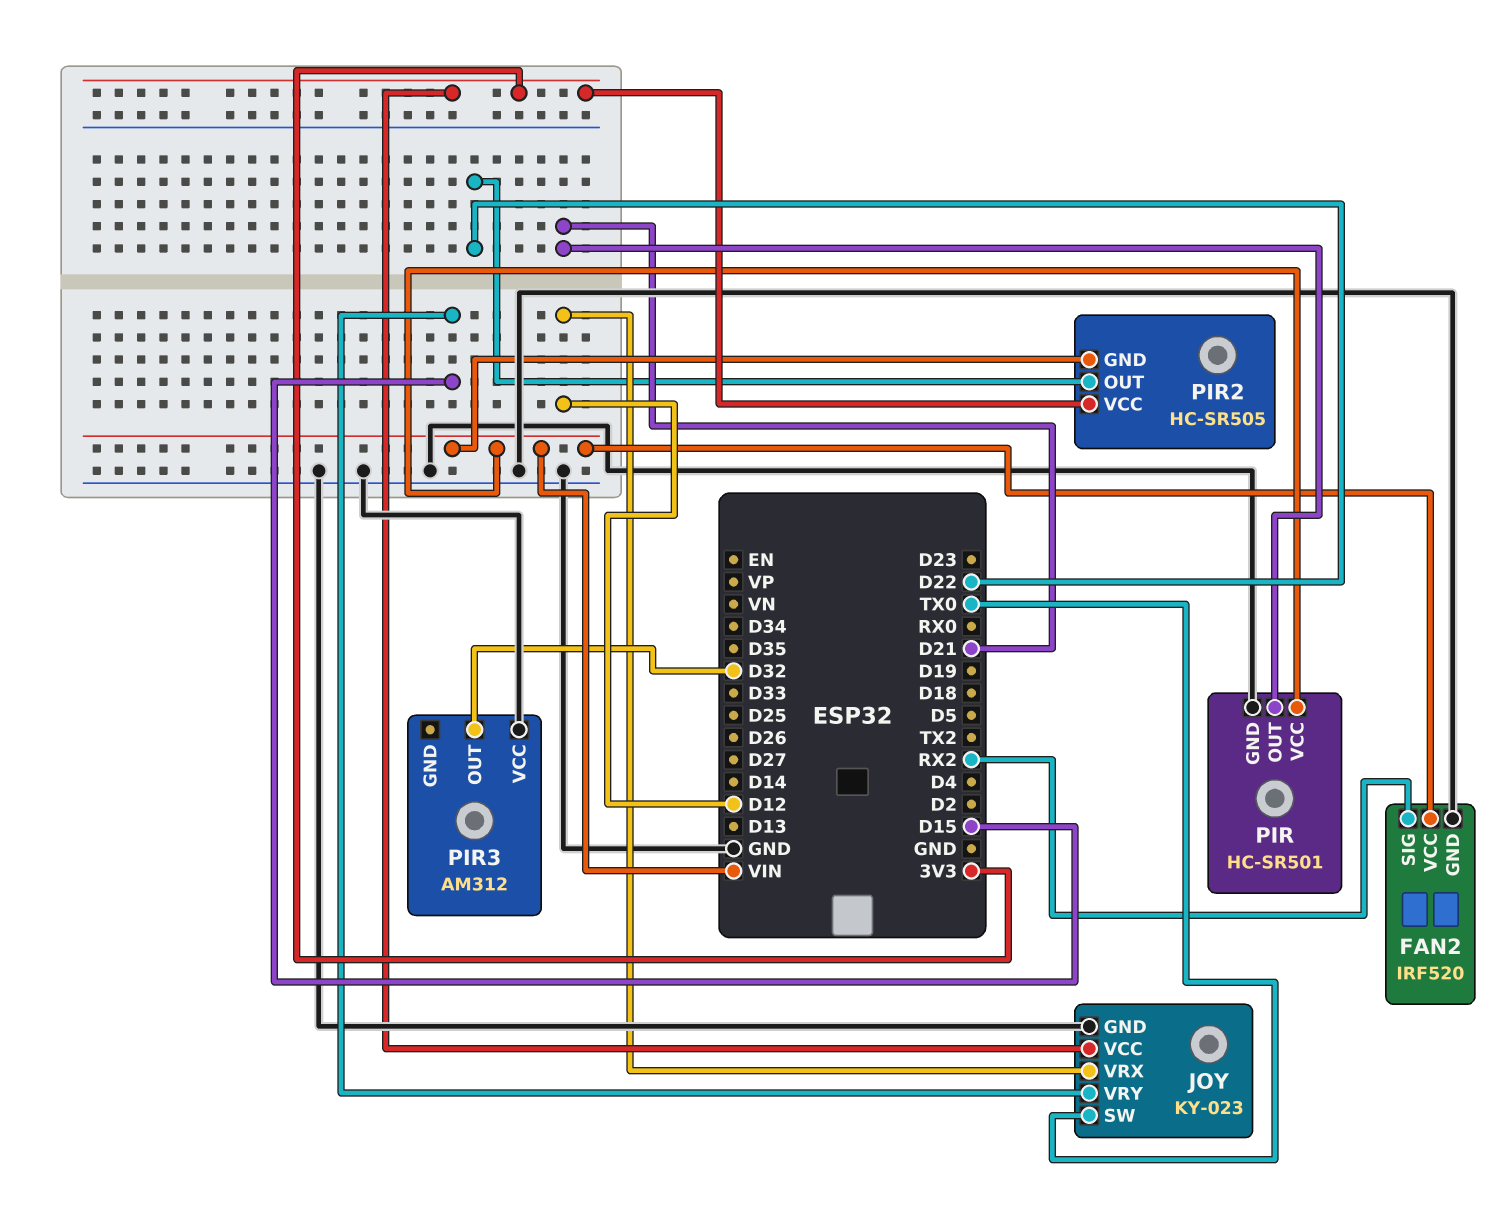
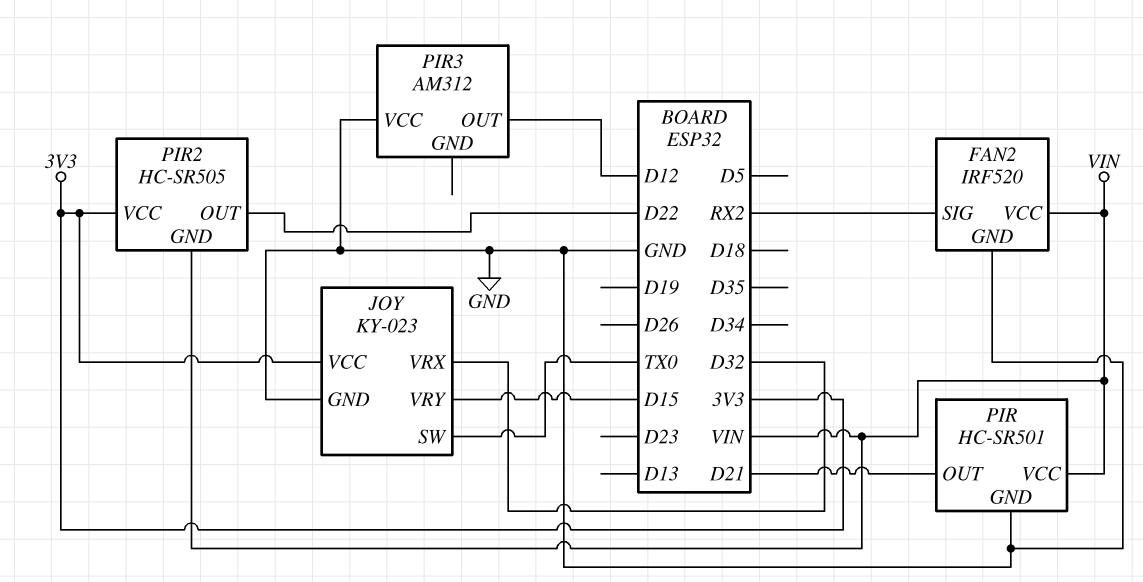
JOY pin VRX: D12 -> D32
PIR3 pin OUT: D32 -> D12

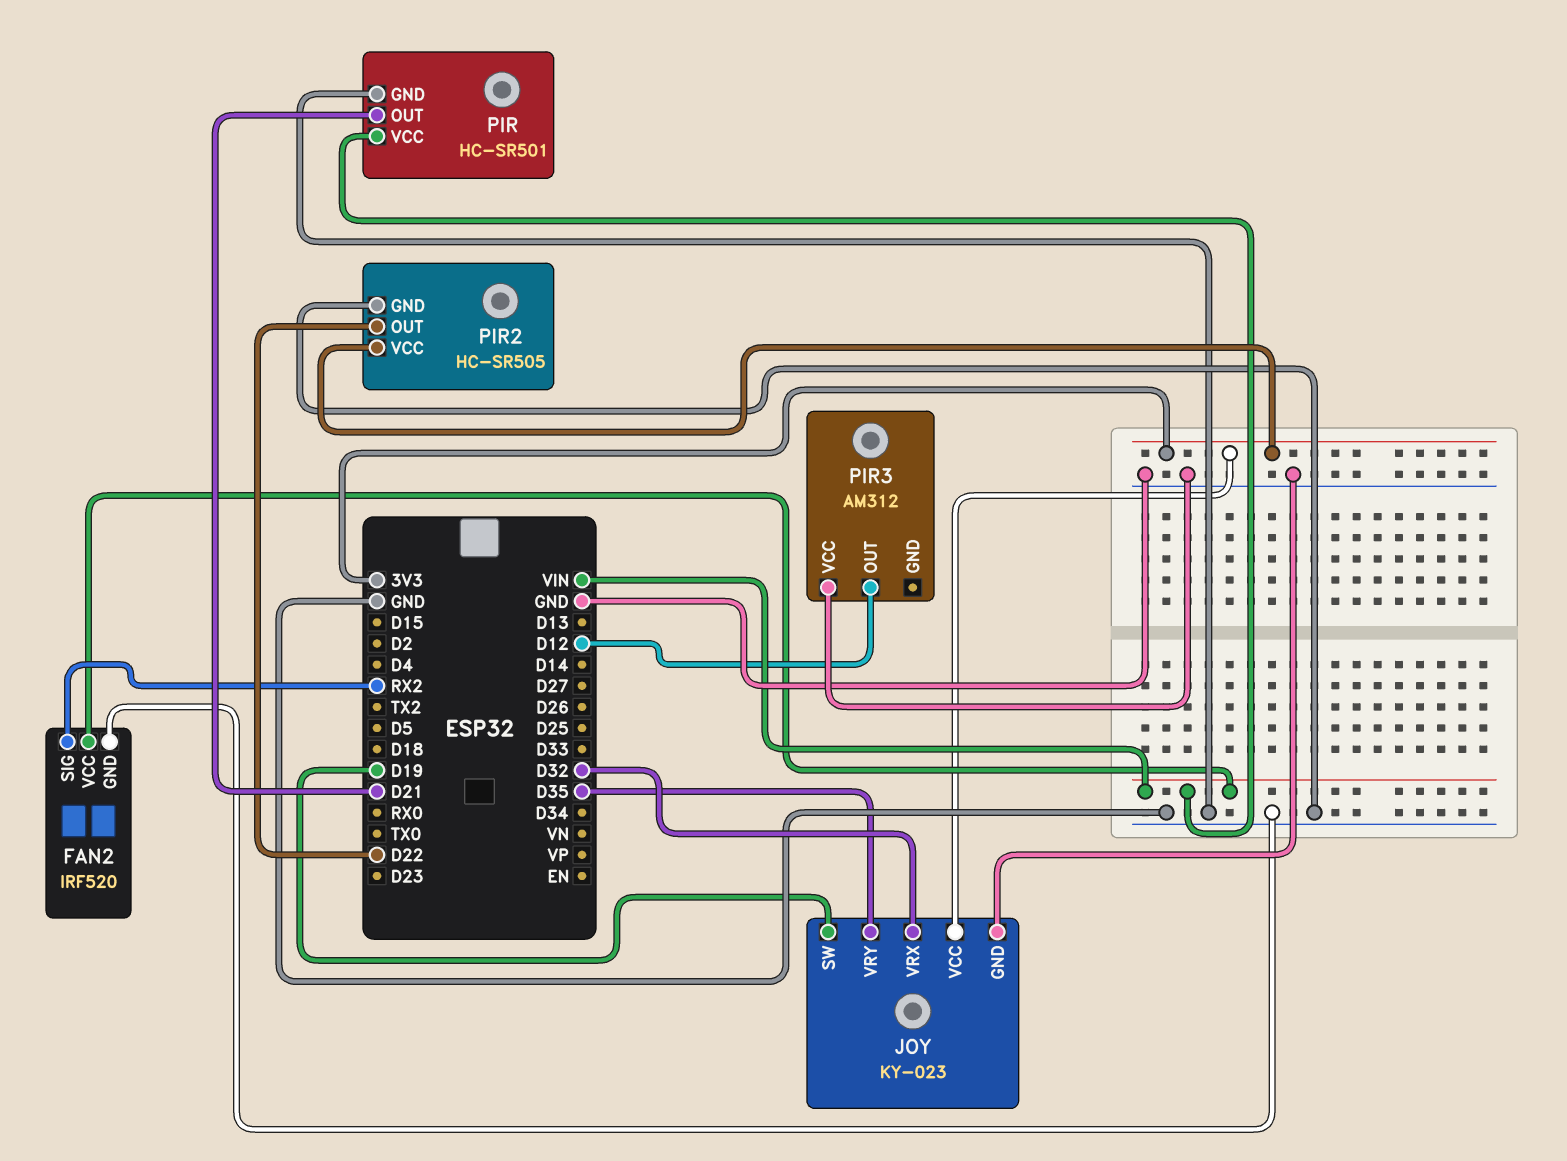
JOY pin SW: TX0 -> D19
JOY pin VRY: D15 -> D35
PIR2 pin GND: VIN -> GND

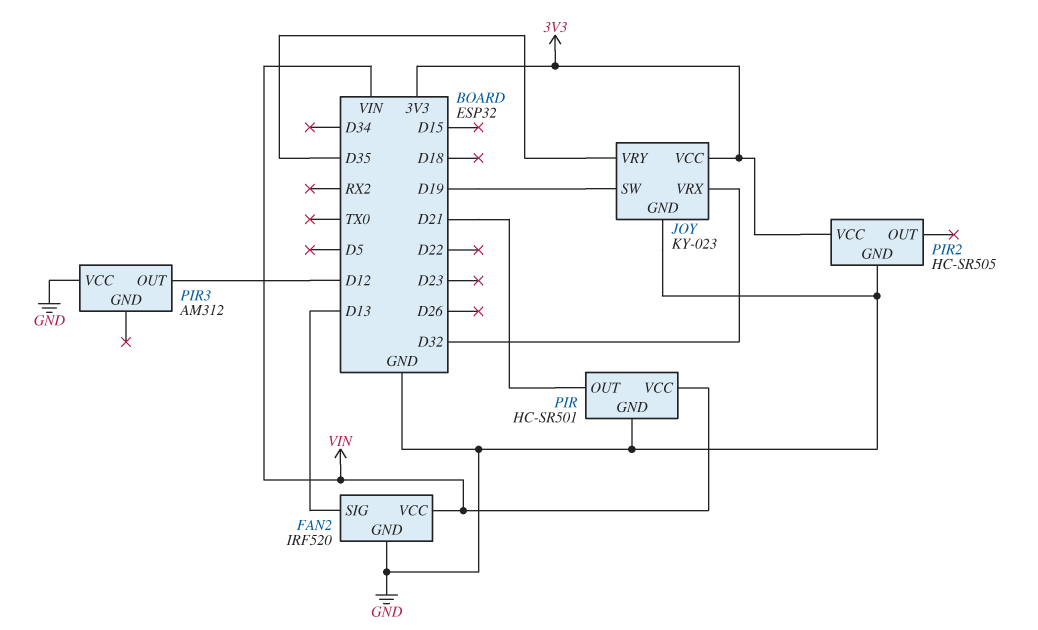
FAN2 pin SIG: RX2 -> D13
PIR2 pin OUT: D22 -> none

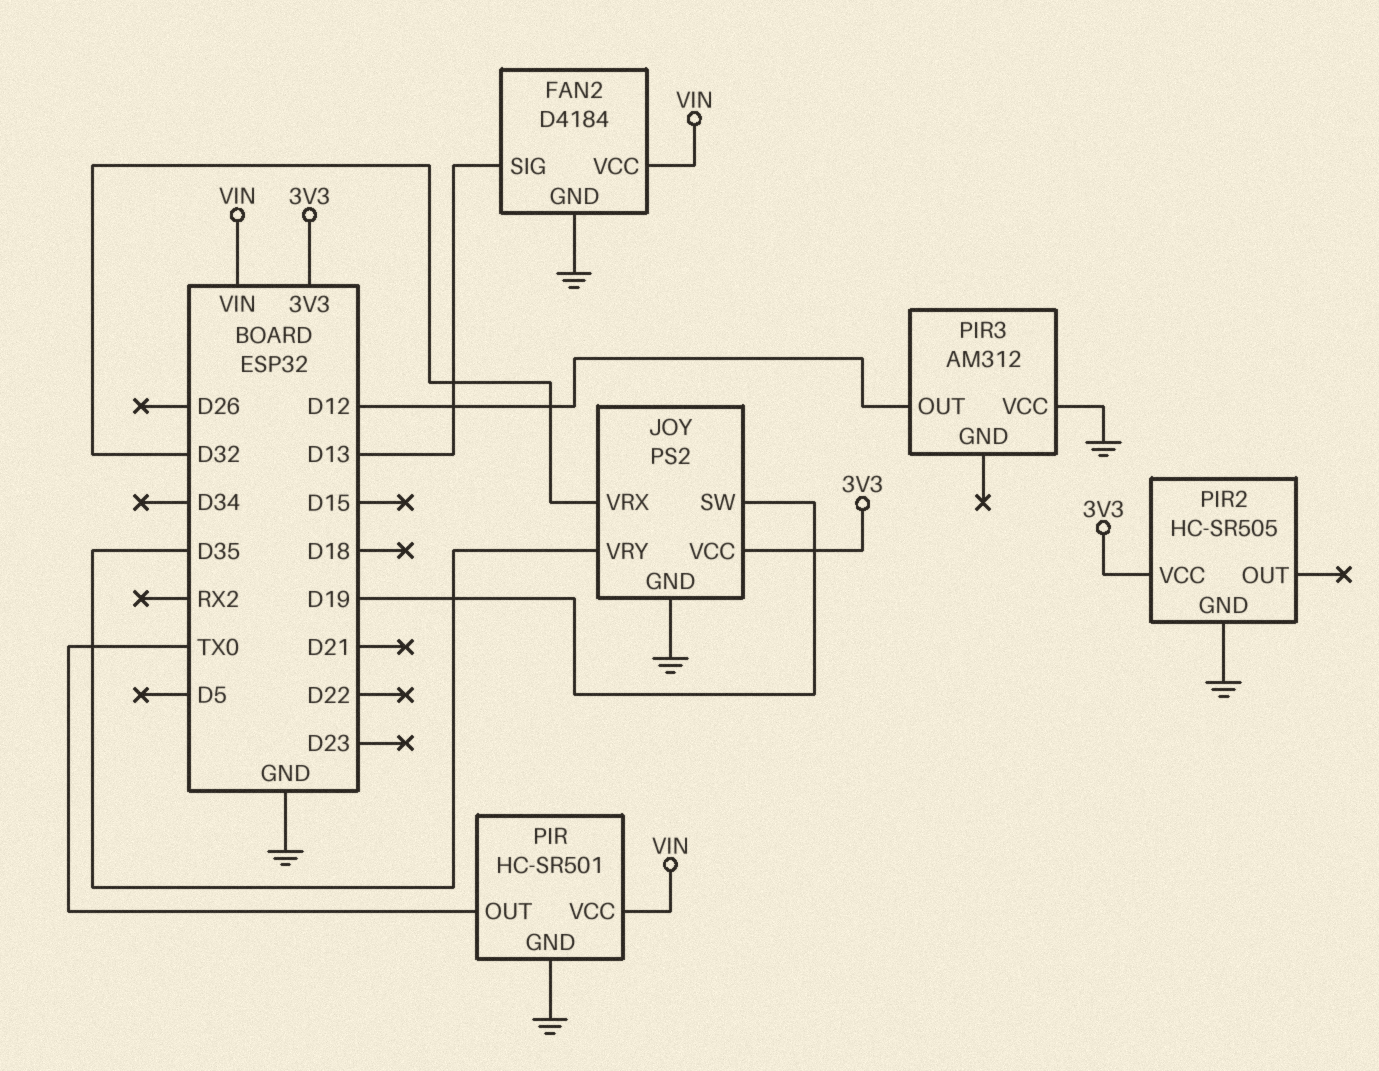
FAN2: IRF520 -> D4184
JOY: KY-023 -> PS2
PIR pin OUT: D21 -> TX0

